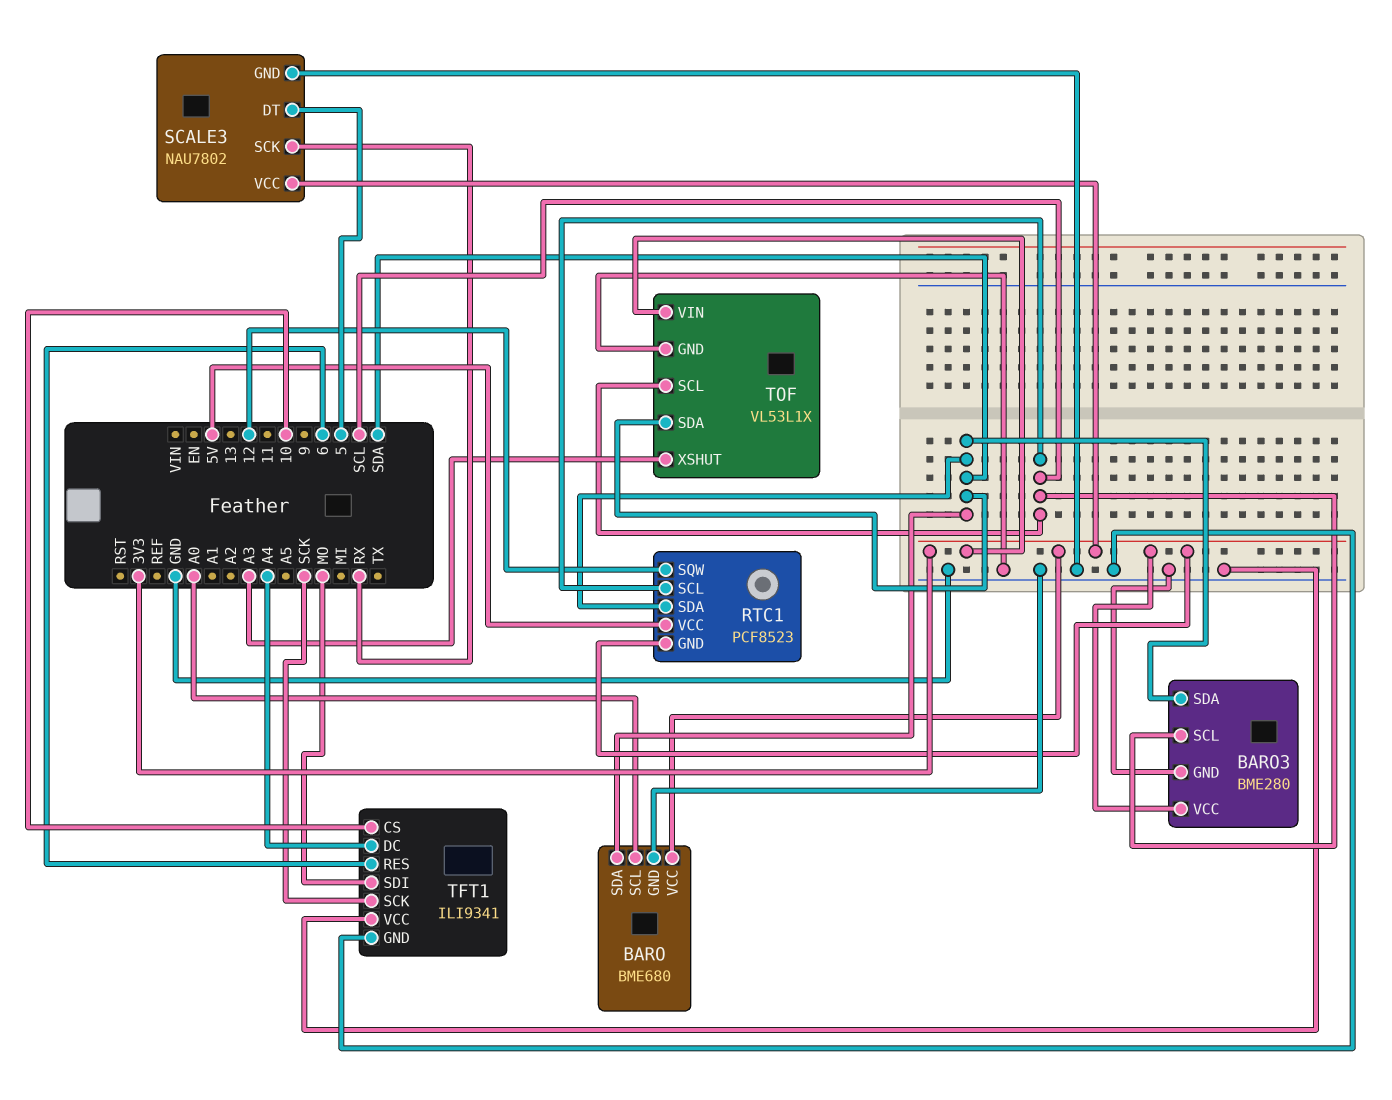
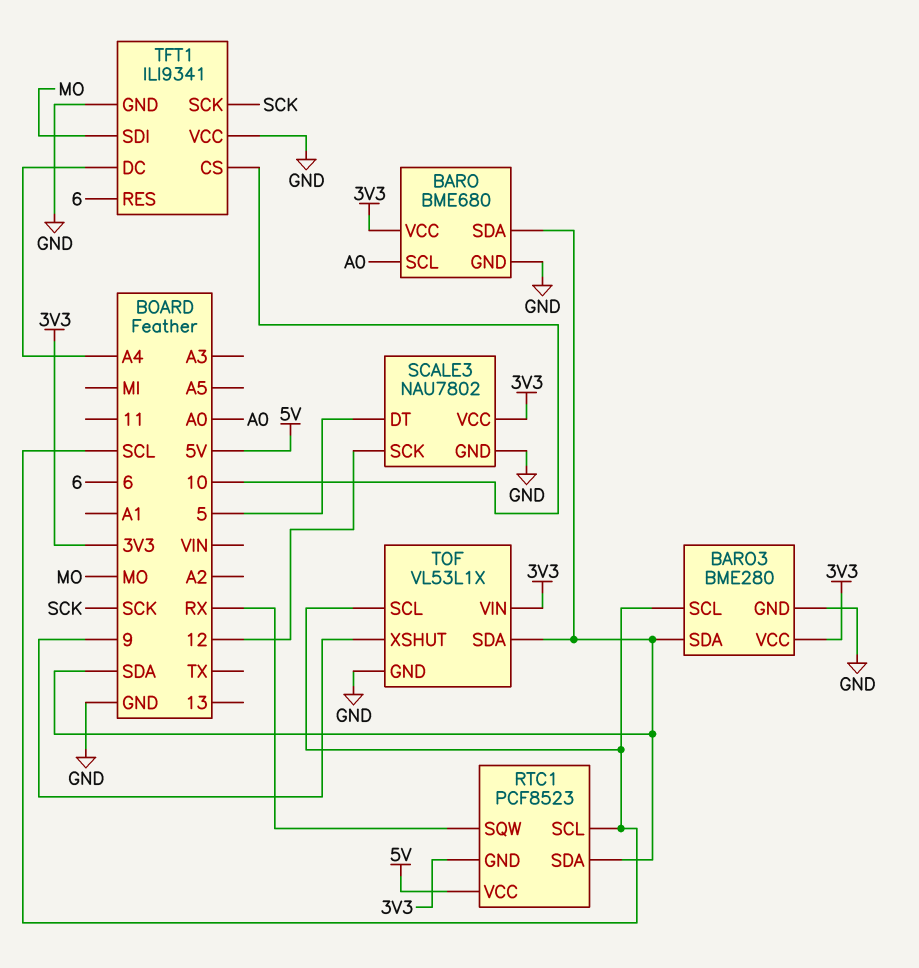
RTC1 pin SQW: 12 -> RX
SCALE3 pin SCK: RX -> 12
TOF pin XSHUT: A3 -> 9

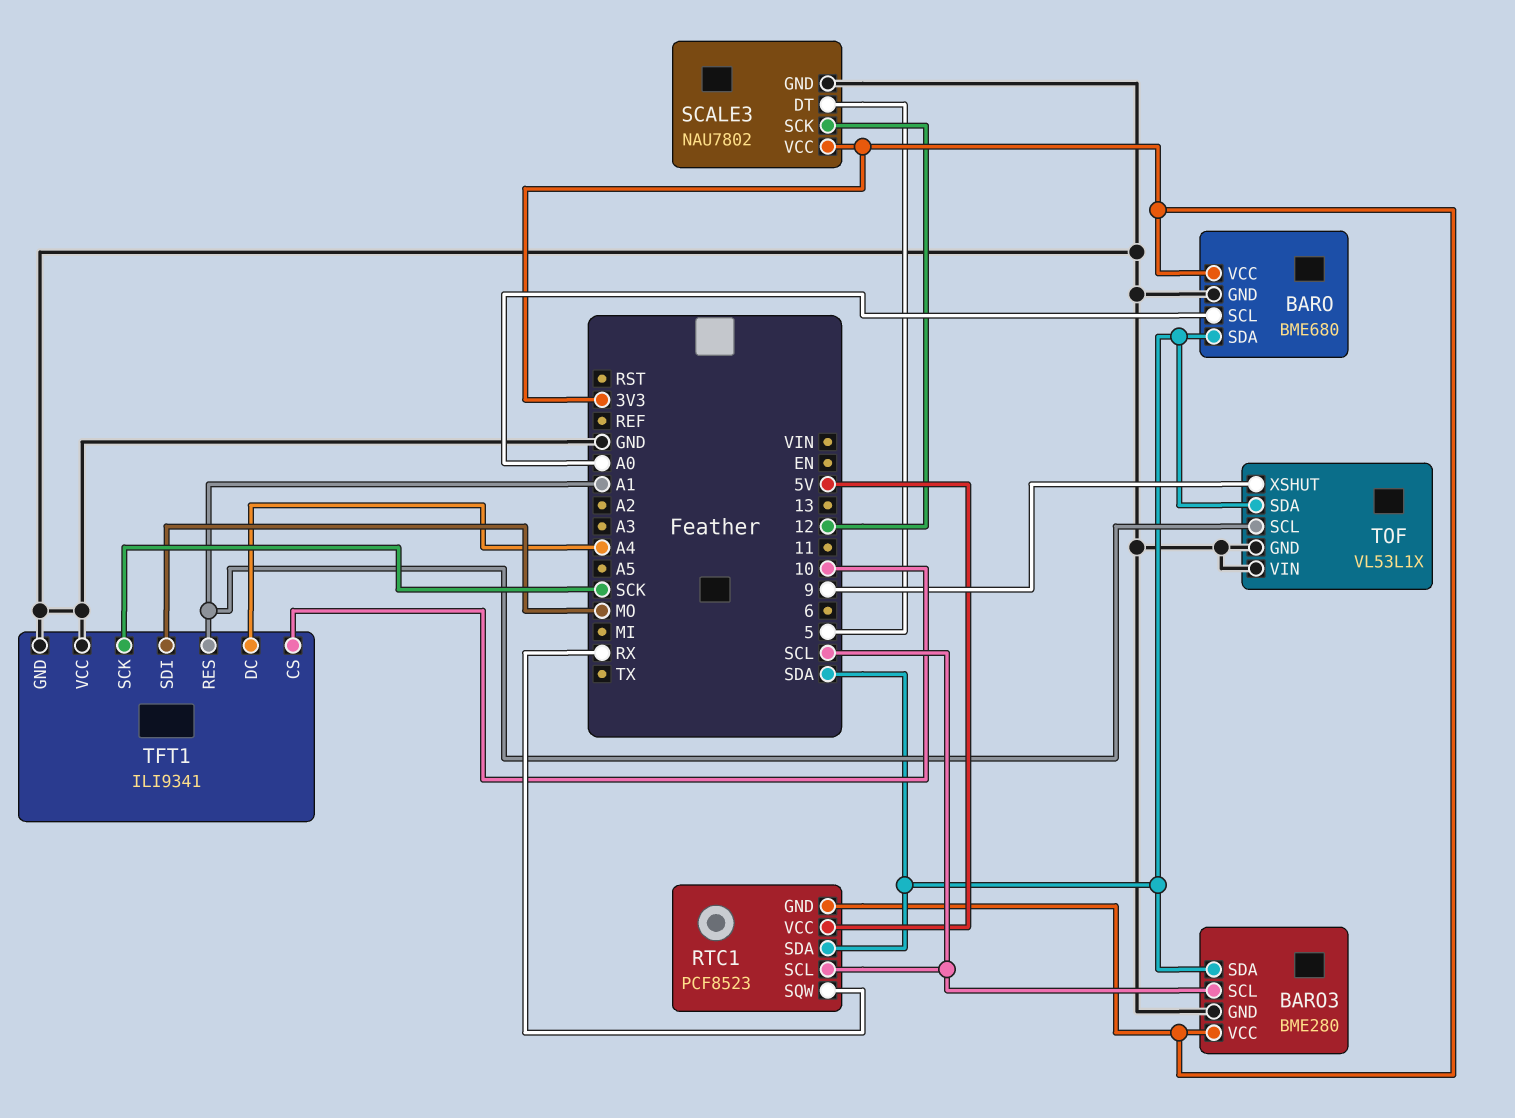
TFT1 pin RES: 6 -> A1
TOF pin SCL: SCL -> A1
TOF pin VIN: 3V3 -> GND

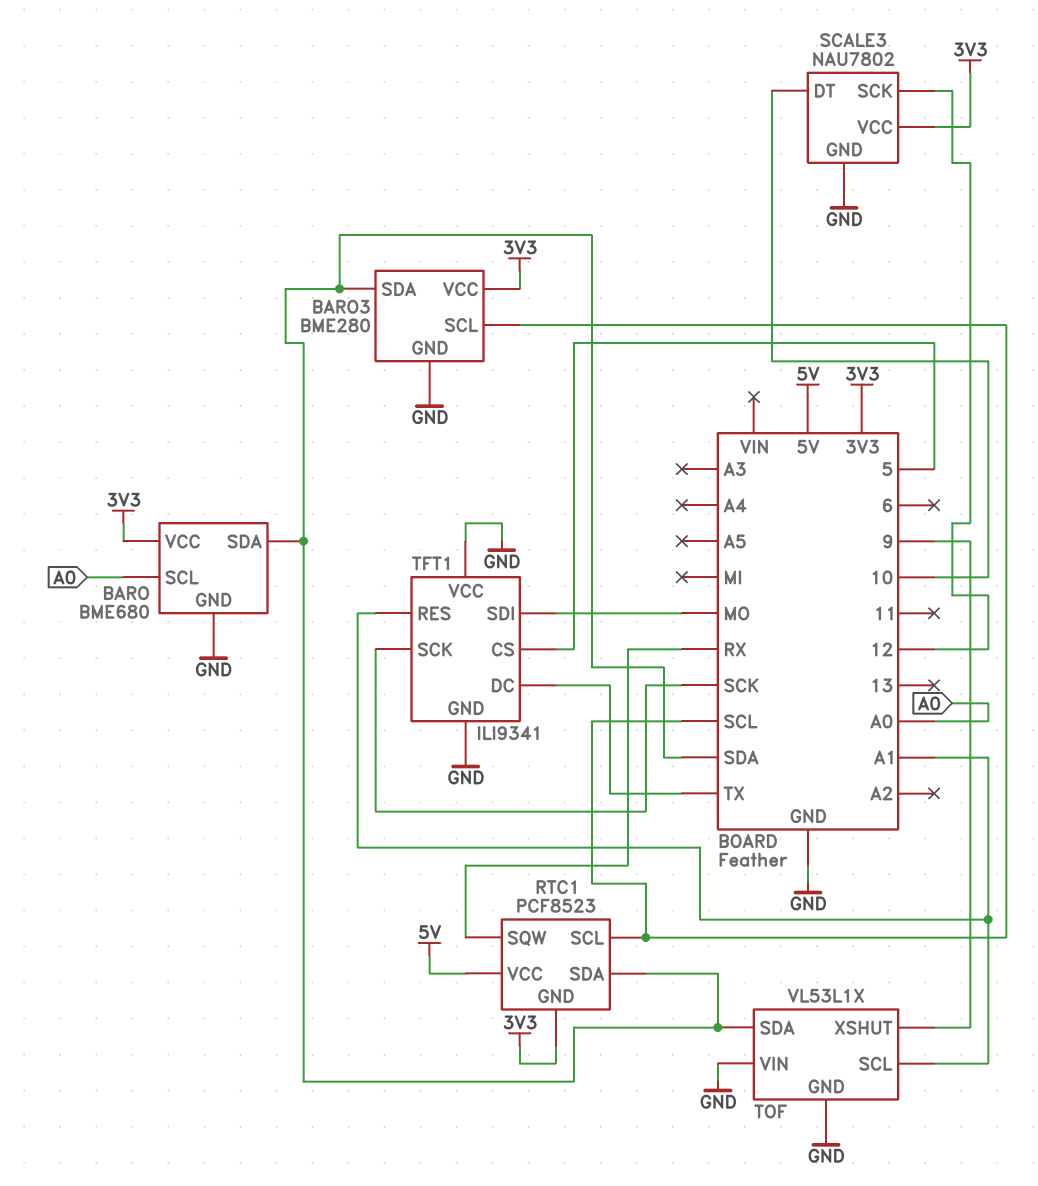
SCALE3 pin DT: 5 -> 10
TFT1 pin CS: 10 -> 5
TFT1 pin DC: A4 -> TX

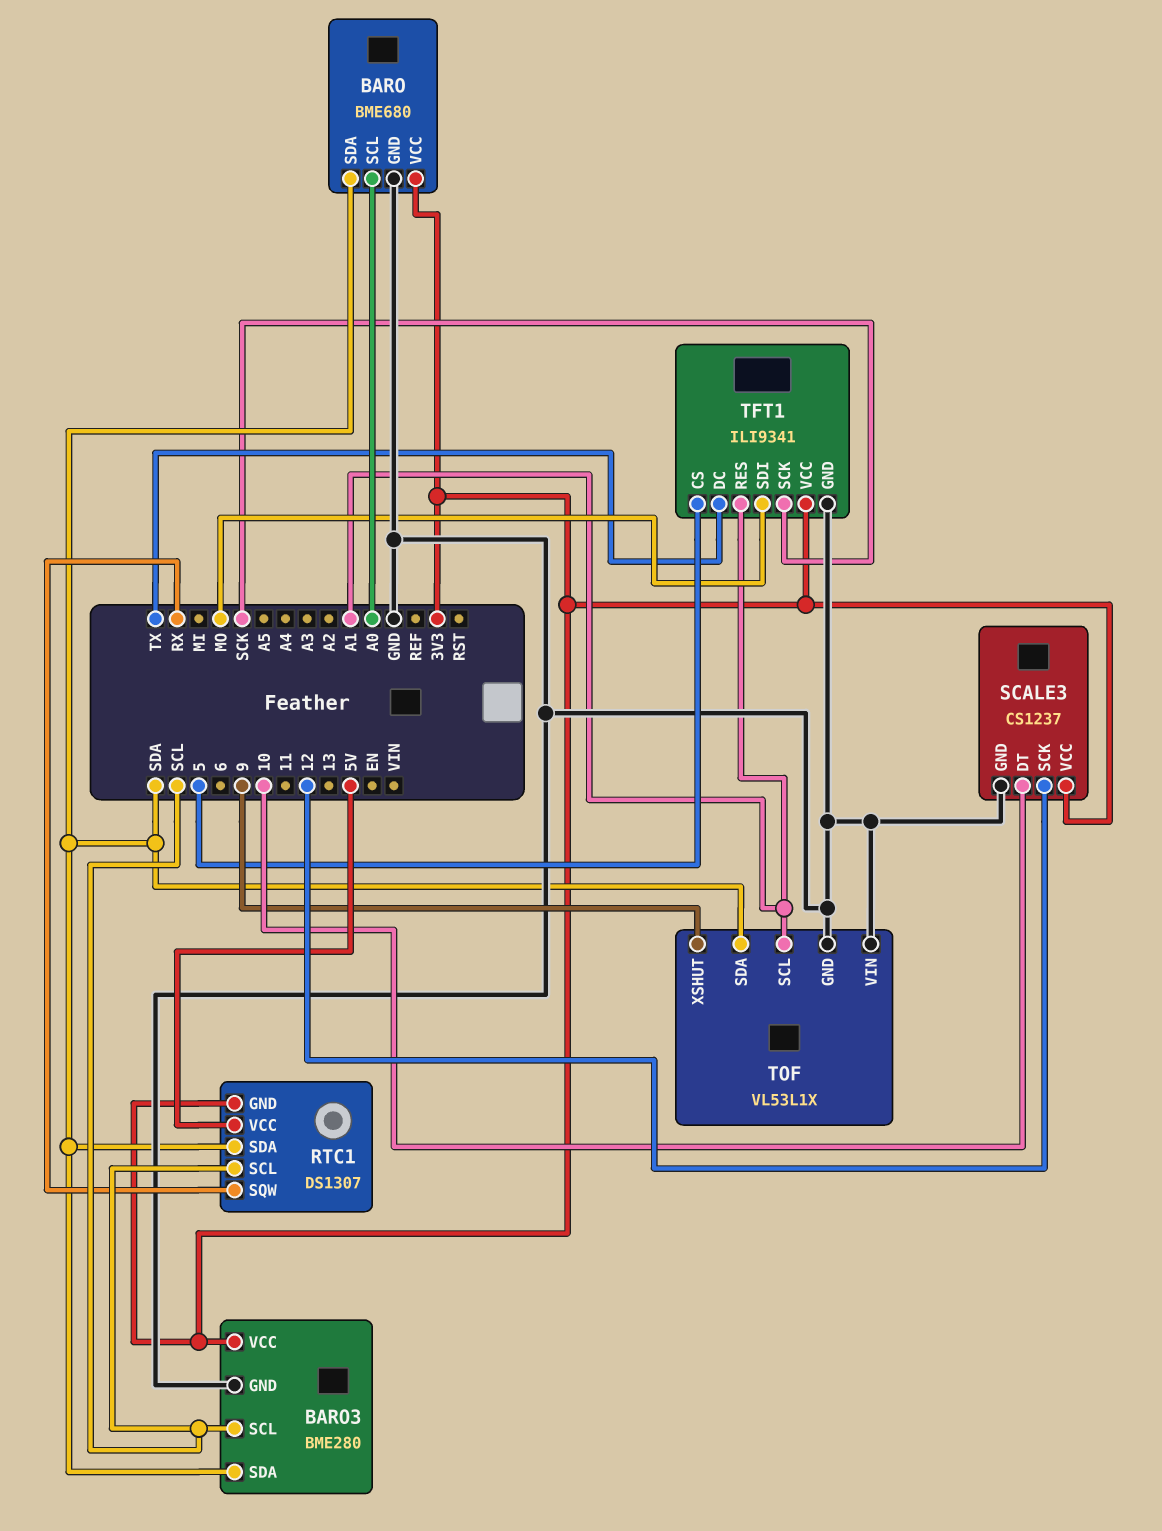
RTC1: PCF8523 -> DS1307
SCALE3: NAU7802 -> CS1237
TFT1 pin VCC: GND -> 3V3

